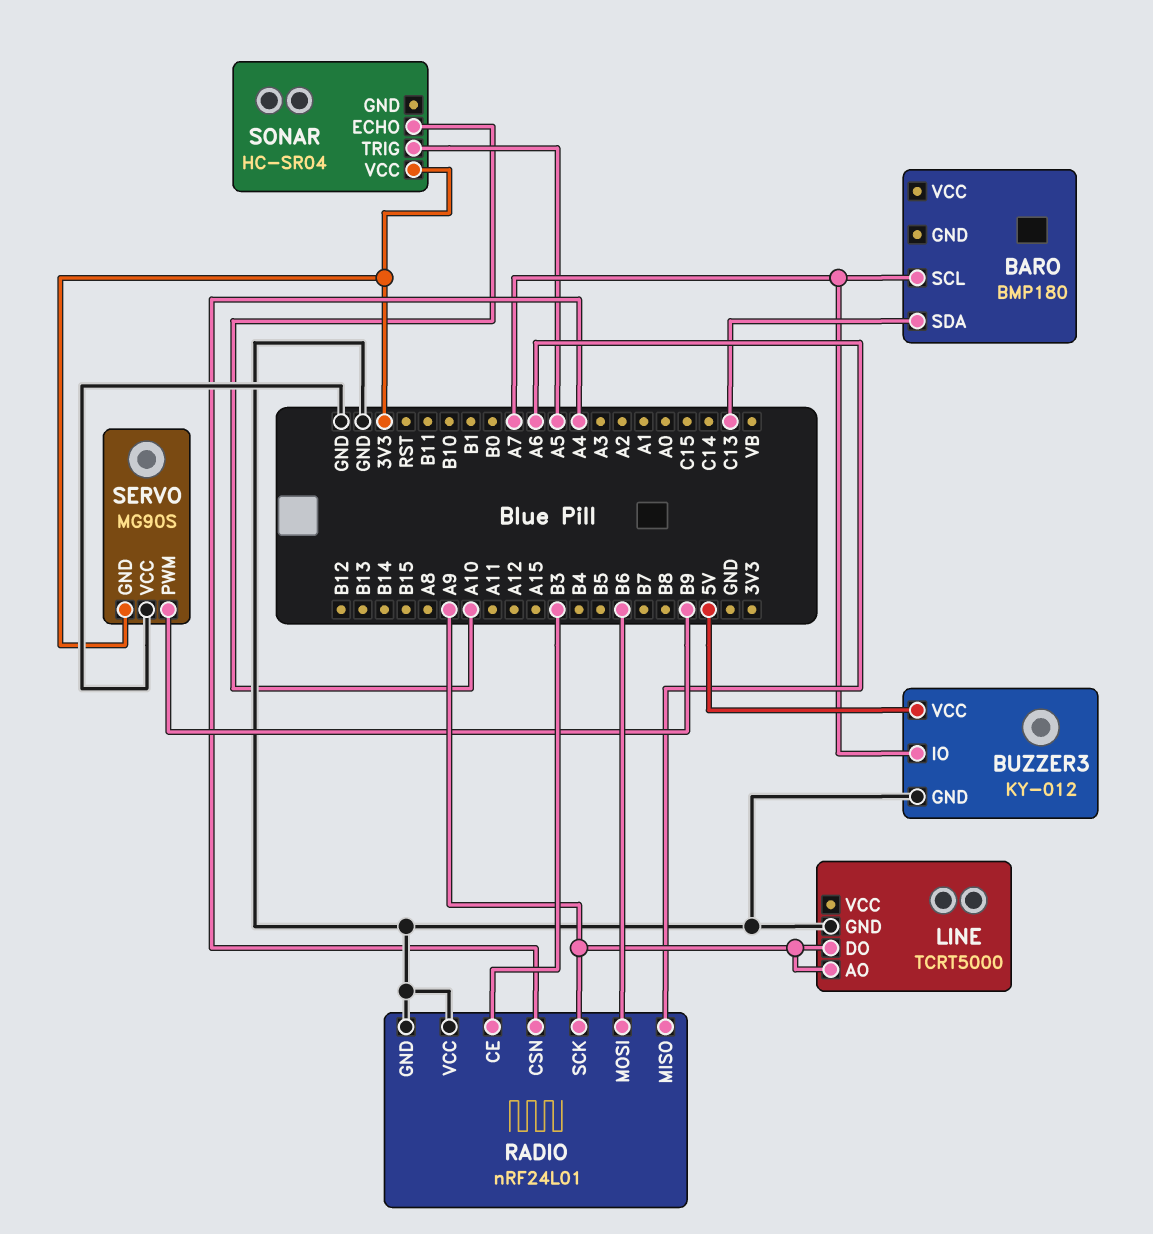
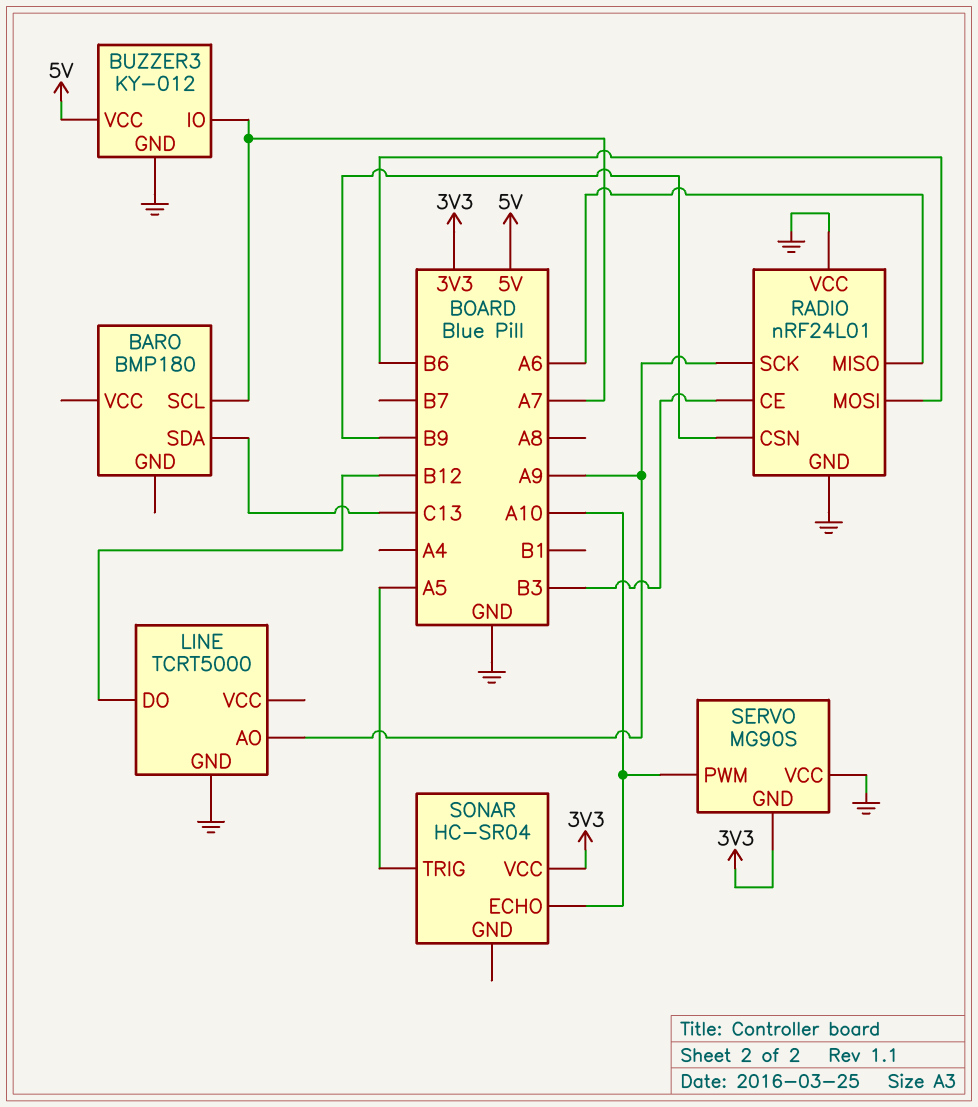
LINE pin DO: A9 -> B12
RADIO pin CSN: A4 -> B9
SERVO pin PWM: B9 -> A10

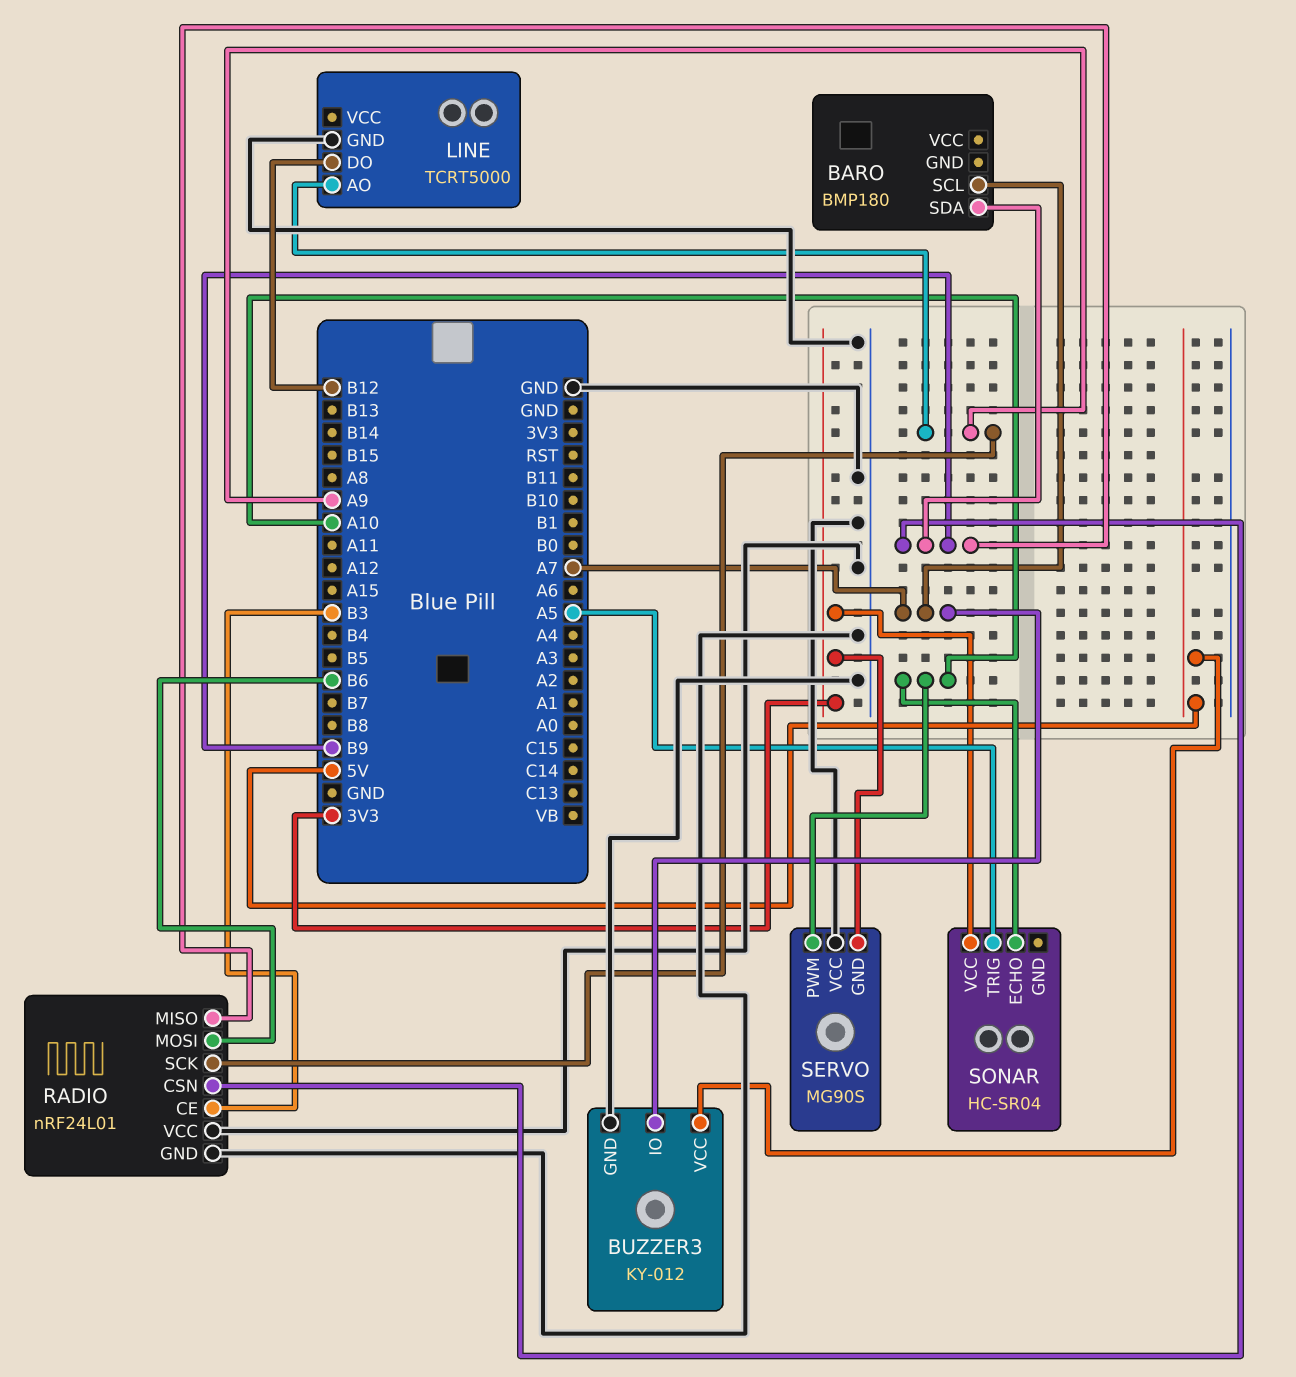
BARO pin SDA: C13 -> B9
RADIO pin MISO: A6 -> B9

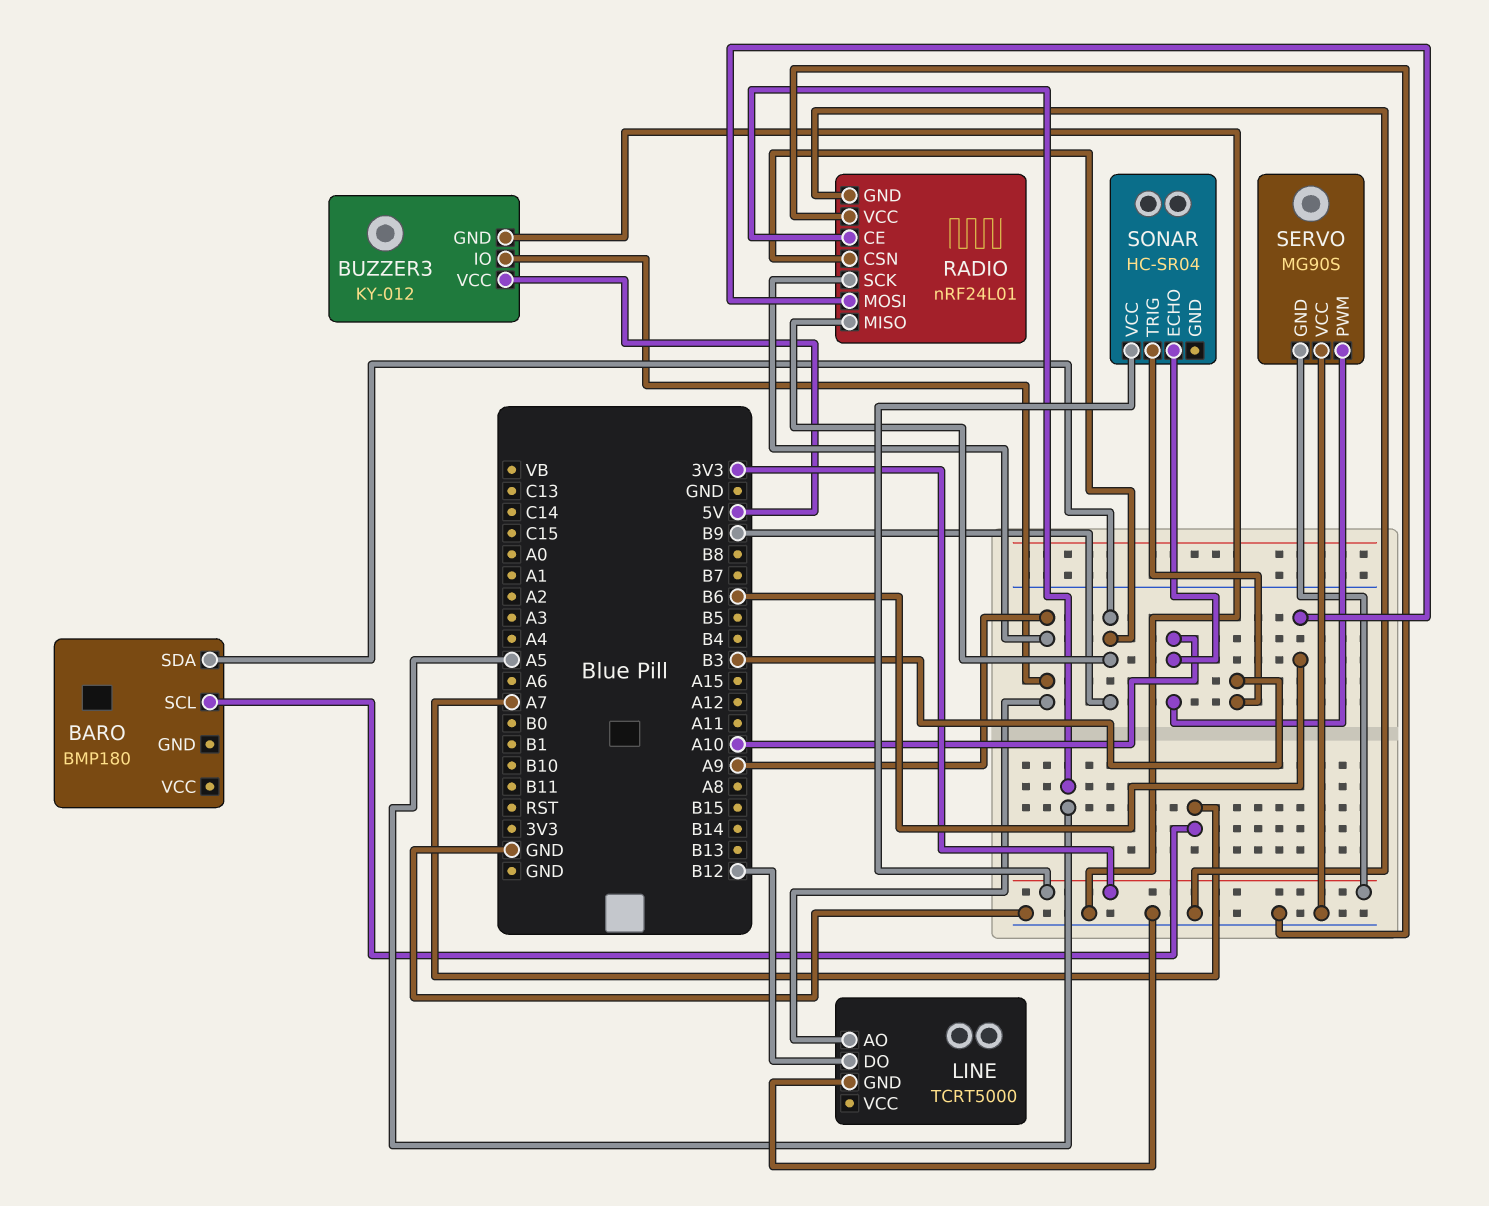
BUZZER3 pin IO: A7 -> A9
RADIO pin CE: B3 -> A5
SONAR pin TRIG: A5 -> B3

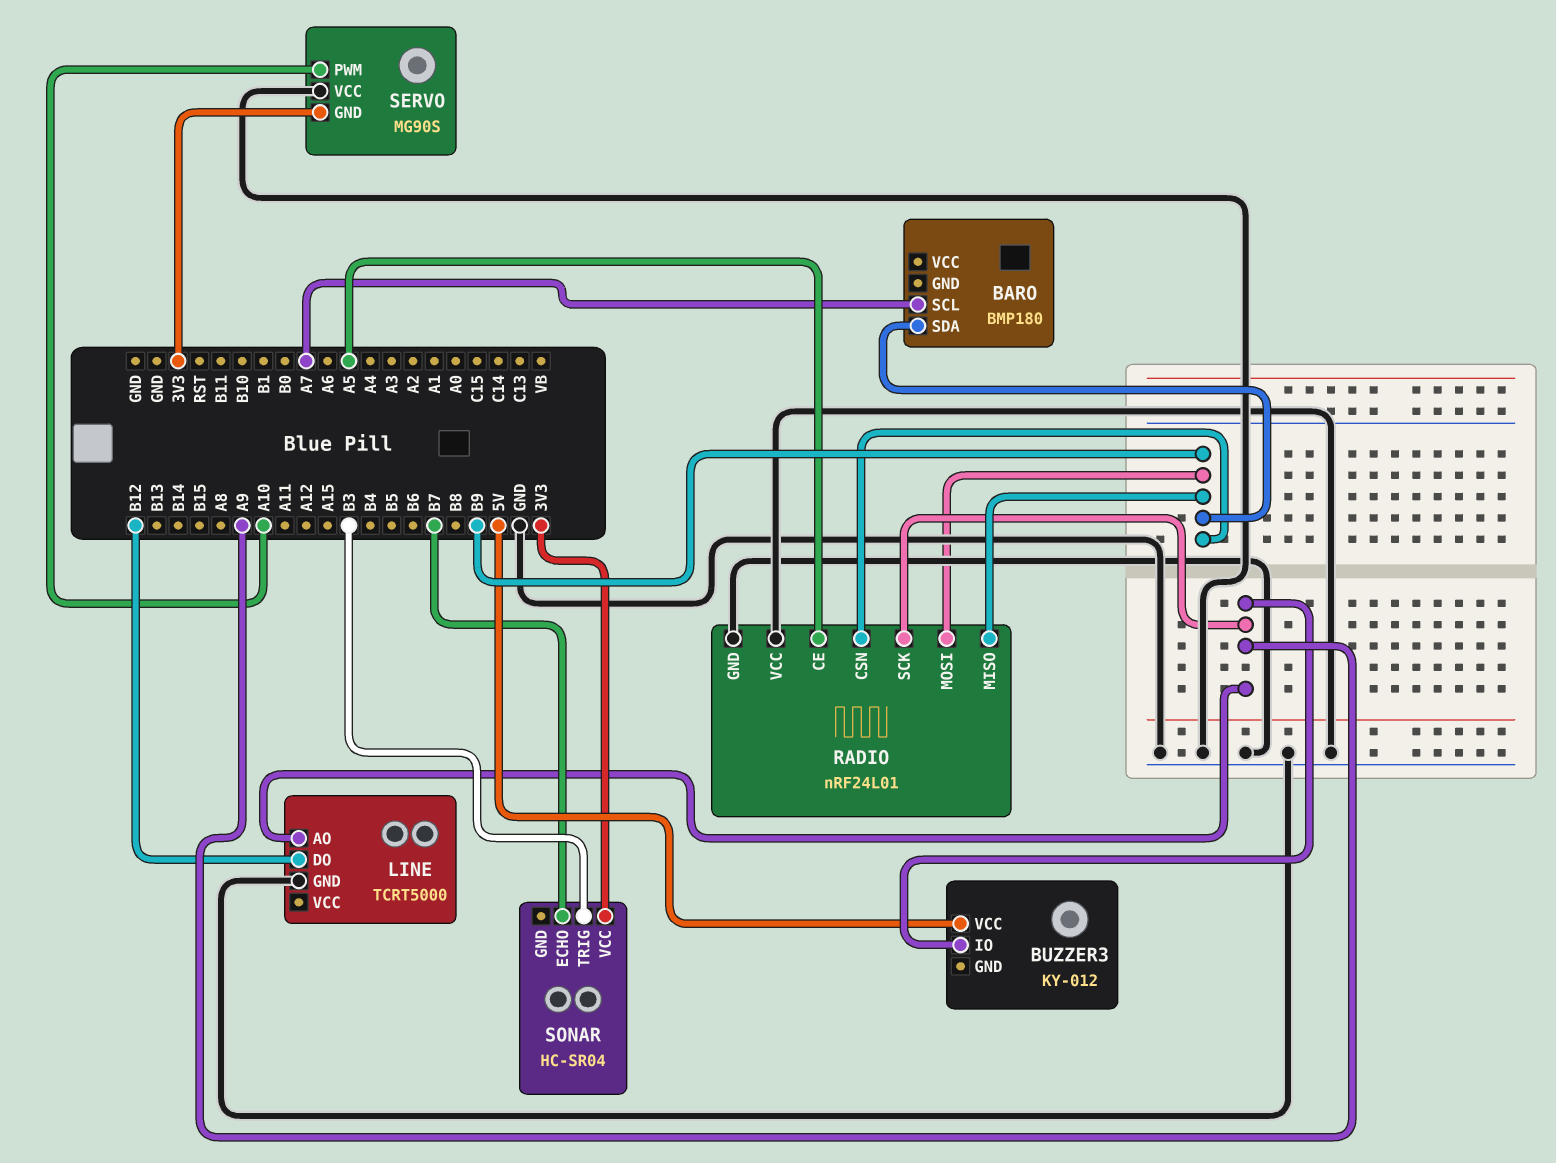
BUZZER3 pin GND: GND -> none
RADIO pin MOSI: B6 -> B9
SONAR pin ECHO: A10 -> B7

